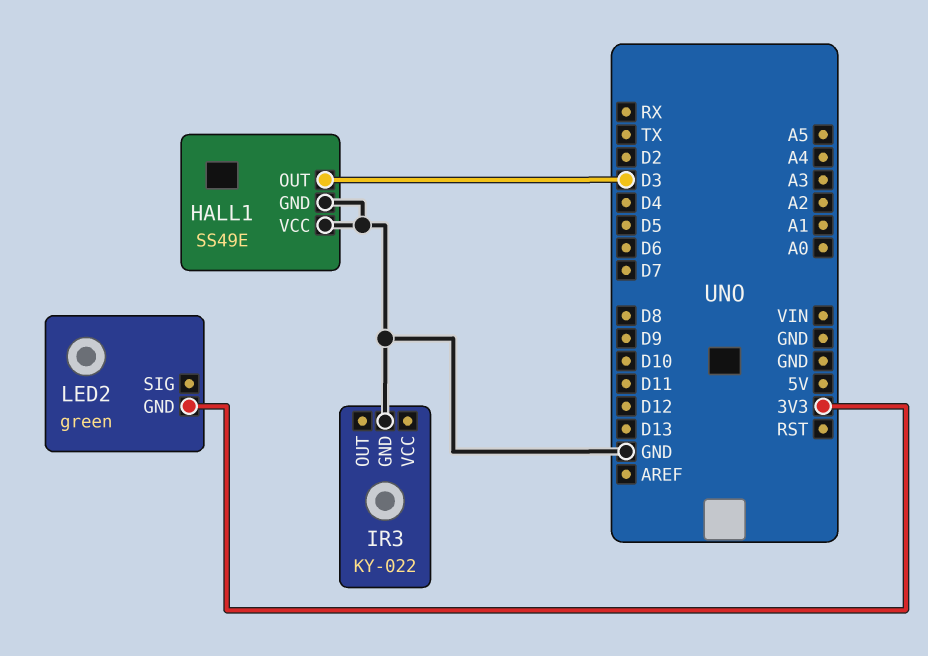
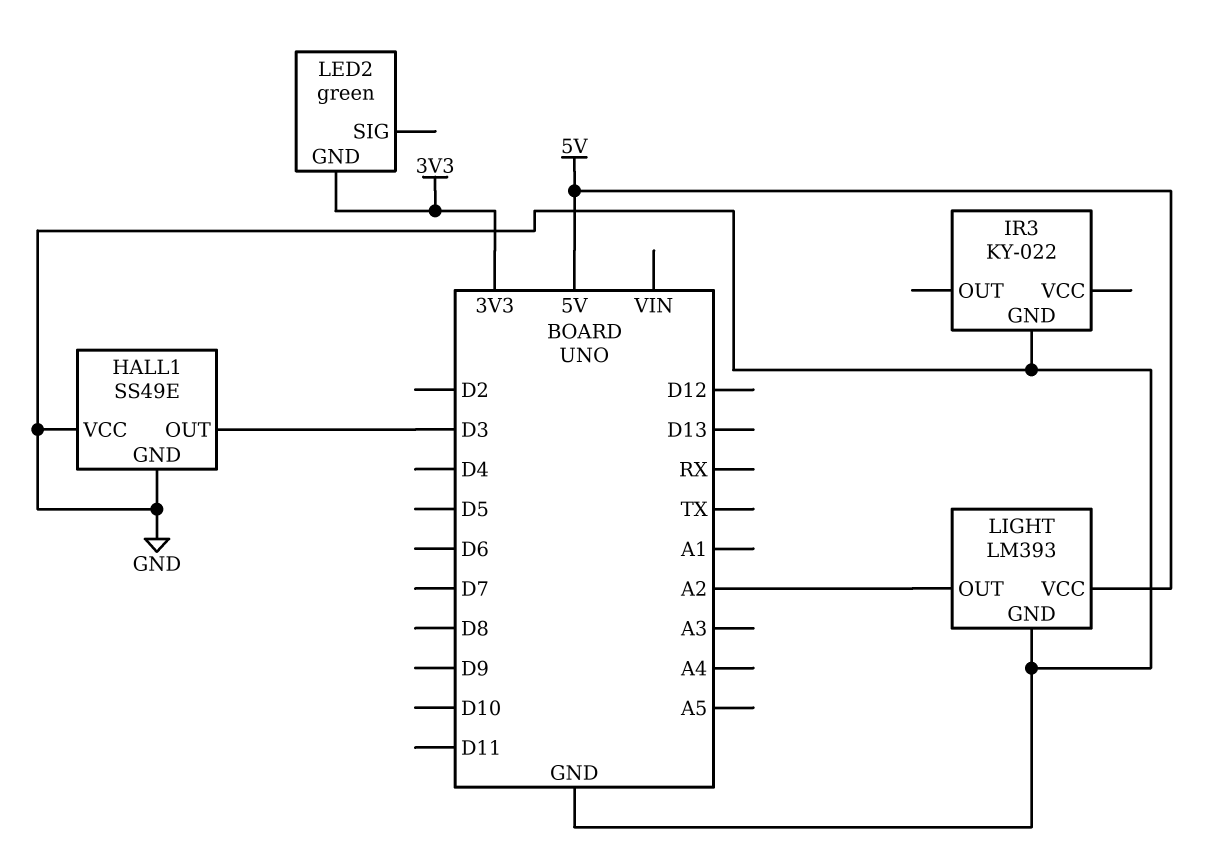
LIGHT: none -> LM393
LIGHT pin GND: none -> GND
LIGHT pin OUT: none -> A2
LIGHT pin VCC: none -> 5V

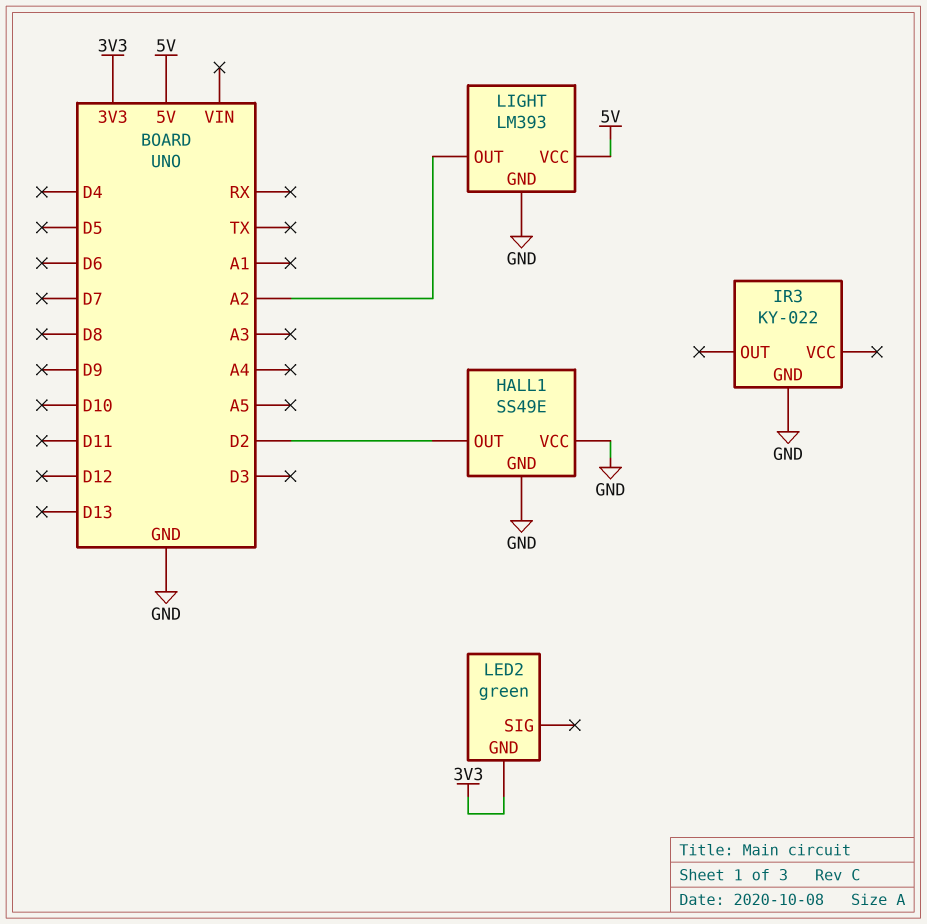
HALL1 pin OUT: D3 -> D2

